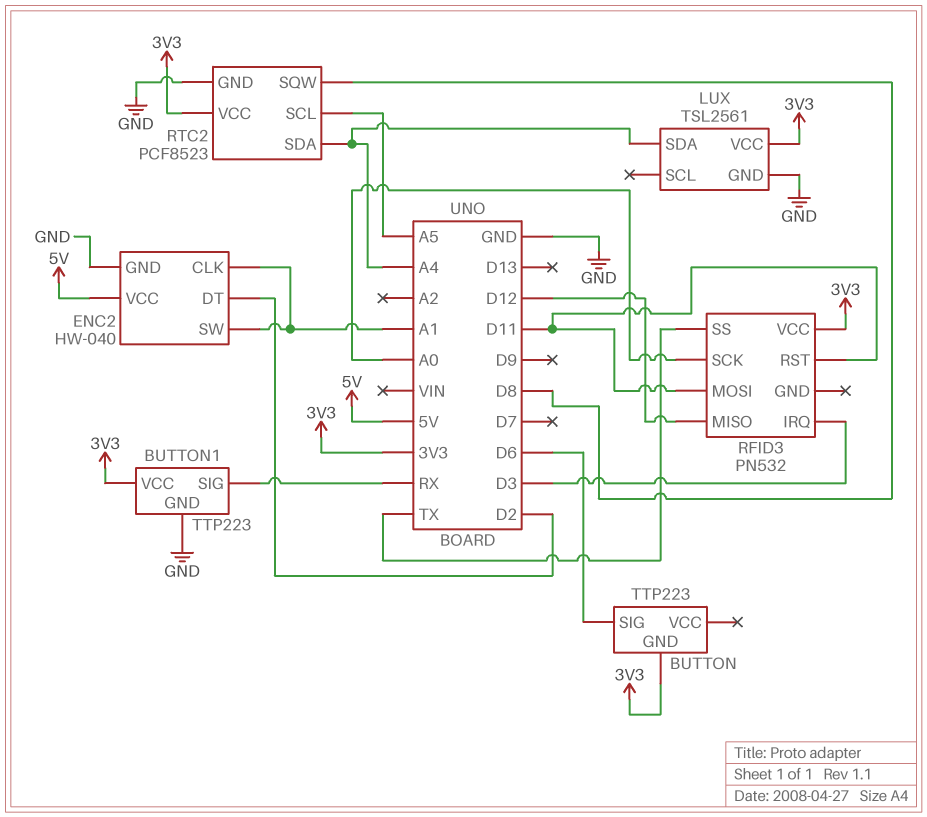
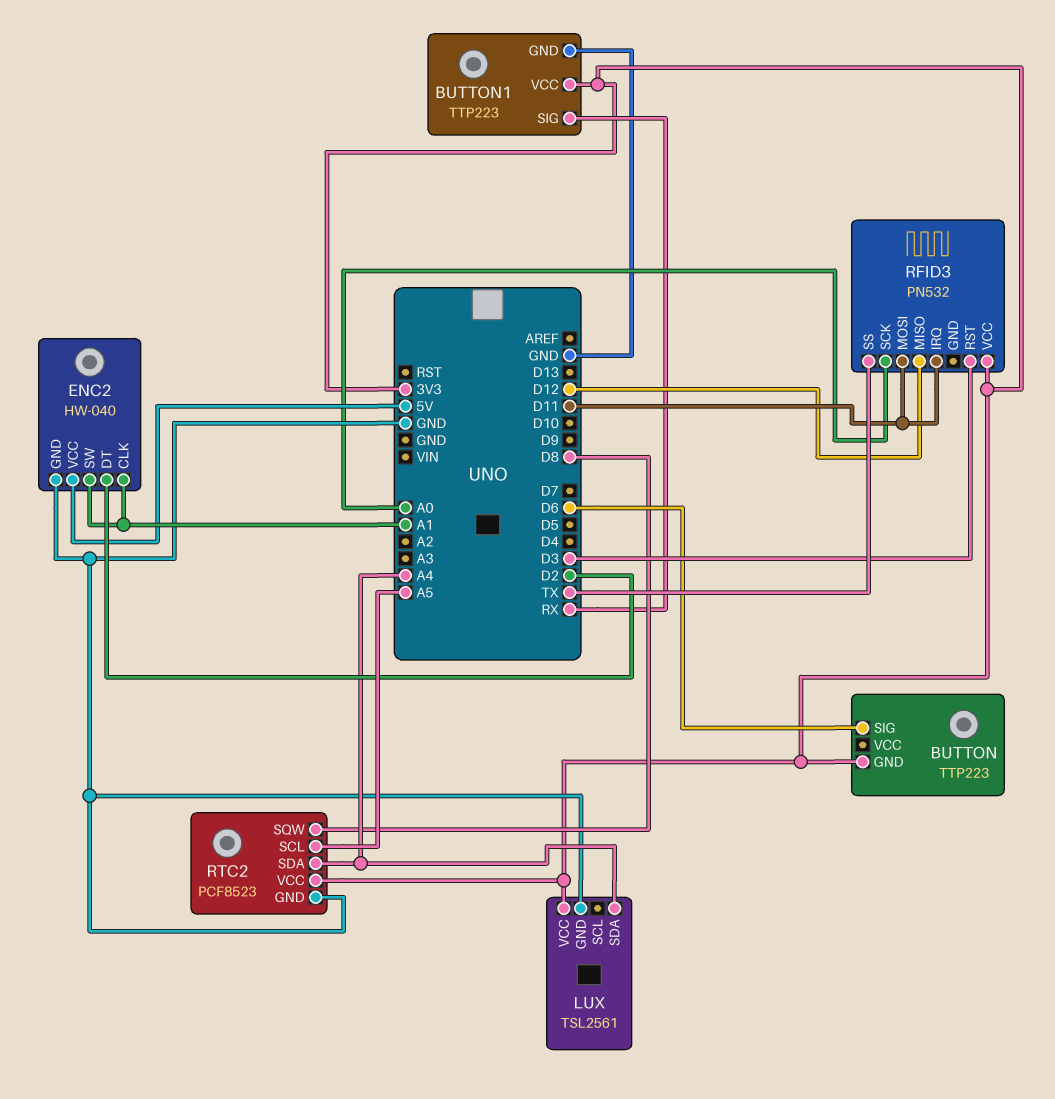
RFID3 pin IRQ: D3 -> D11
RFID3 pin RST: D11 -> D3

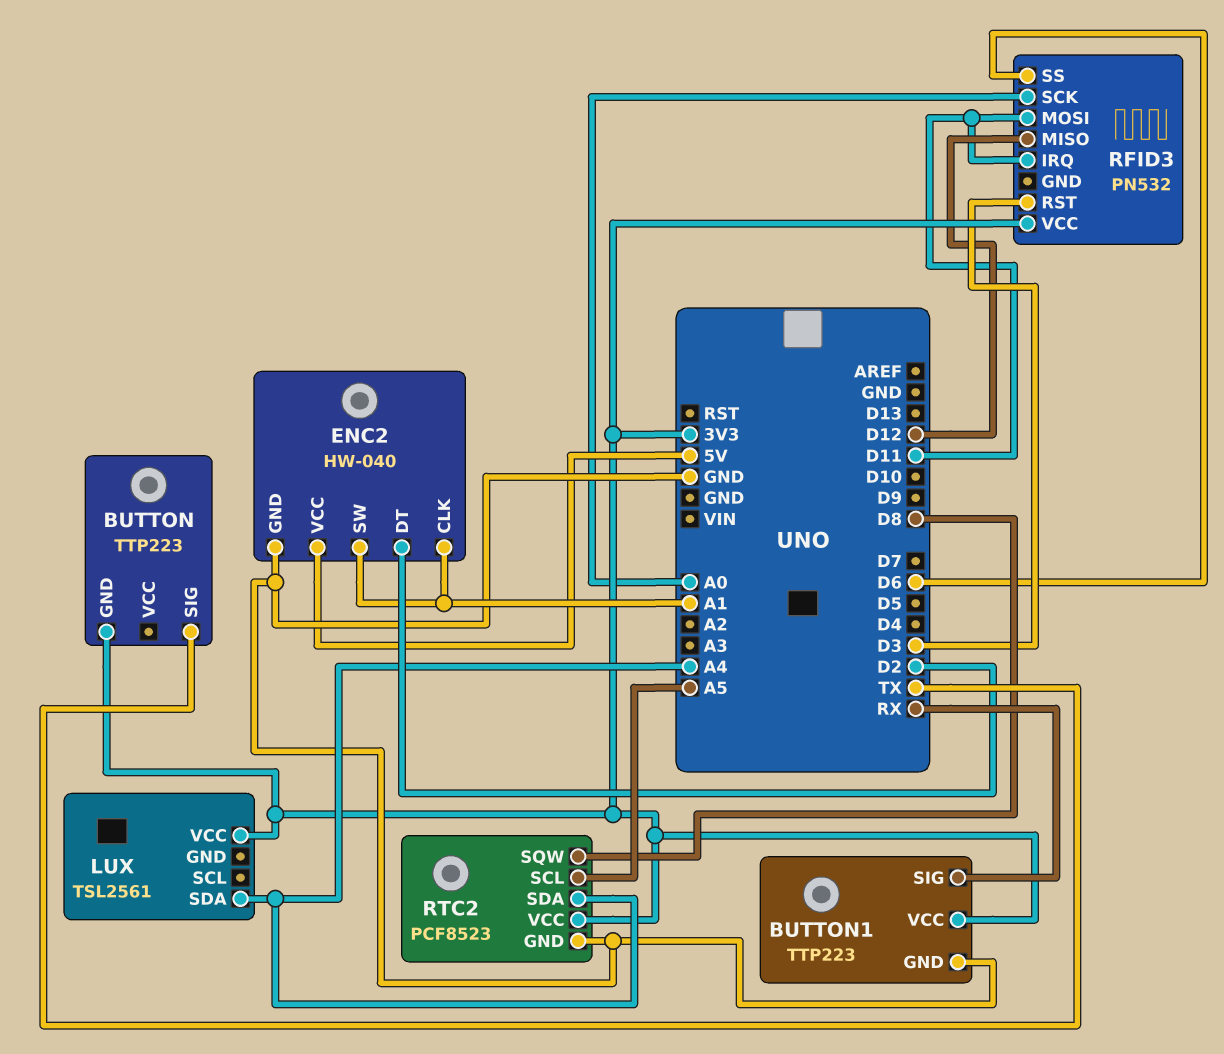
BUTTON pin SIG: D6 -> TX
LUX pin GND: GND -> none
RFID3 pin SS: TX -> D6

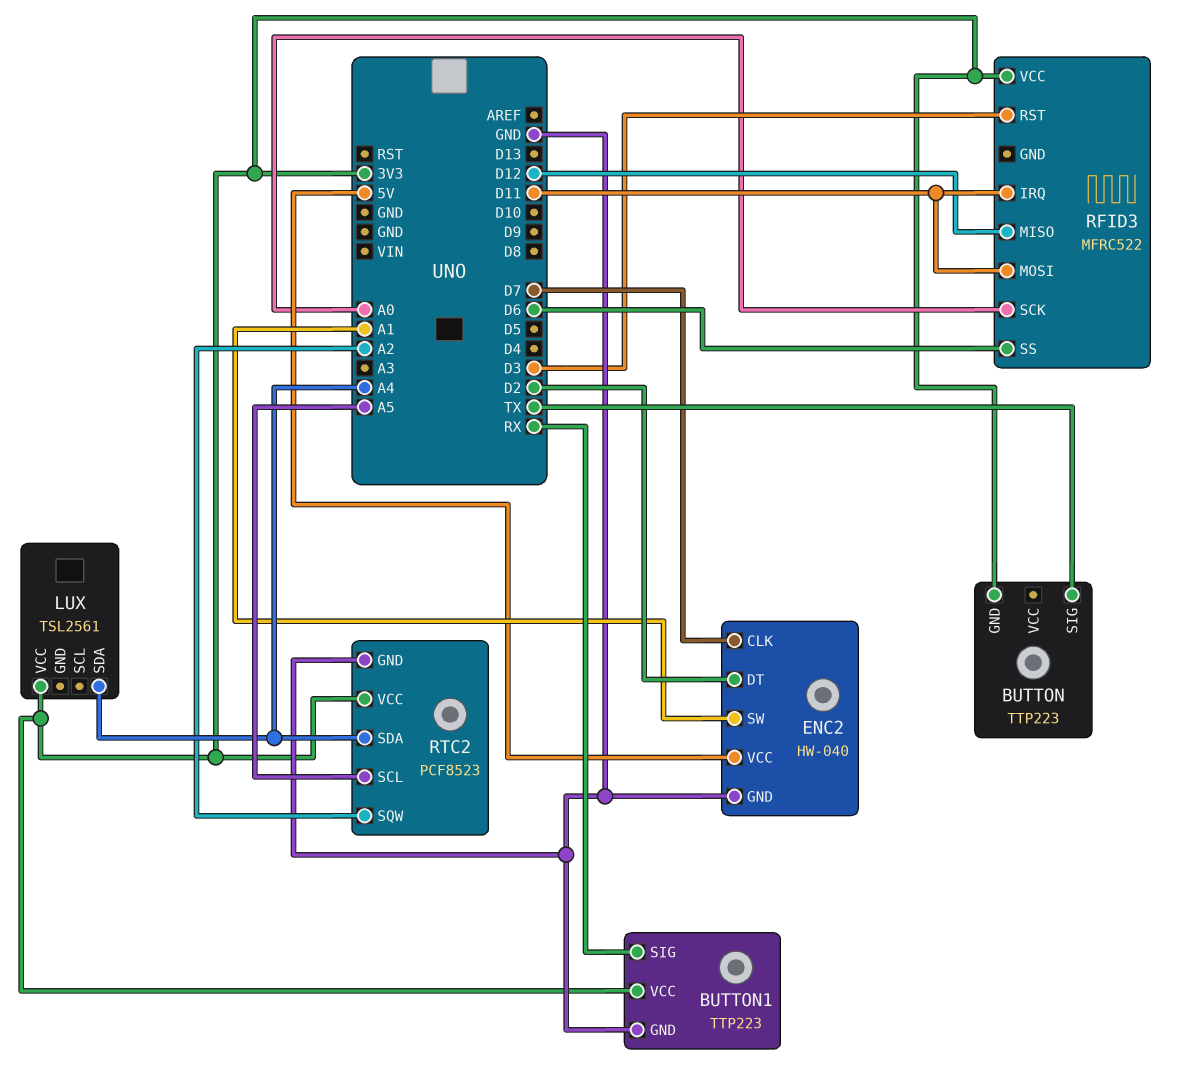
ENC2 pin CLK: A1 -> D7
RFID3: PN532 -> MFRC522
RTC2 pin SQW: D8 -> A2

